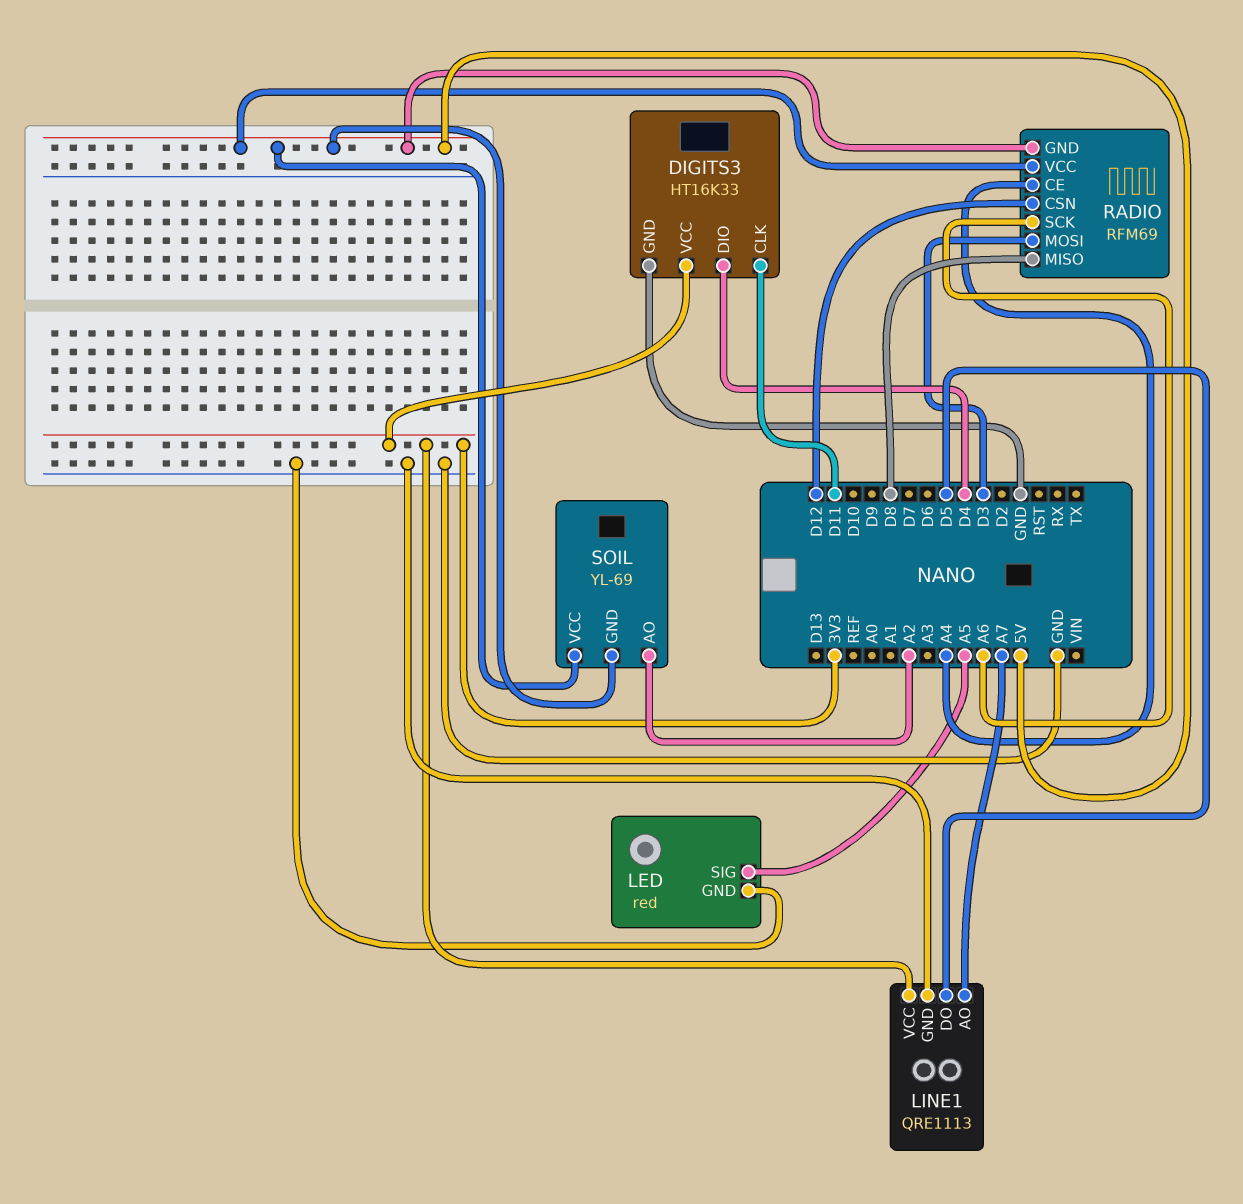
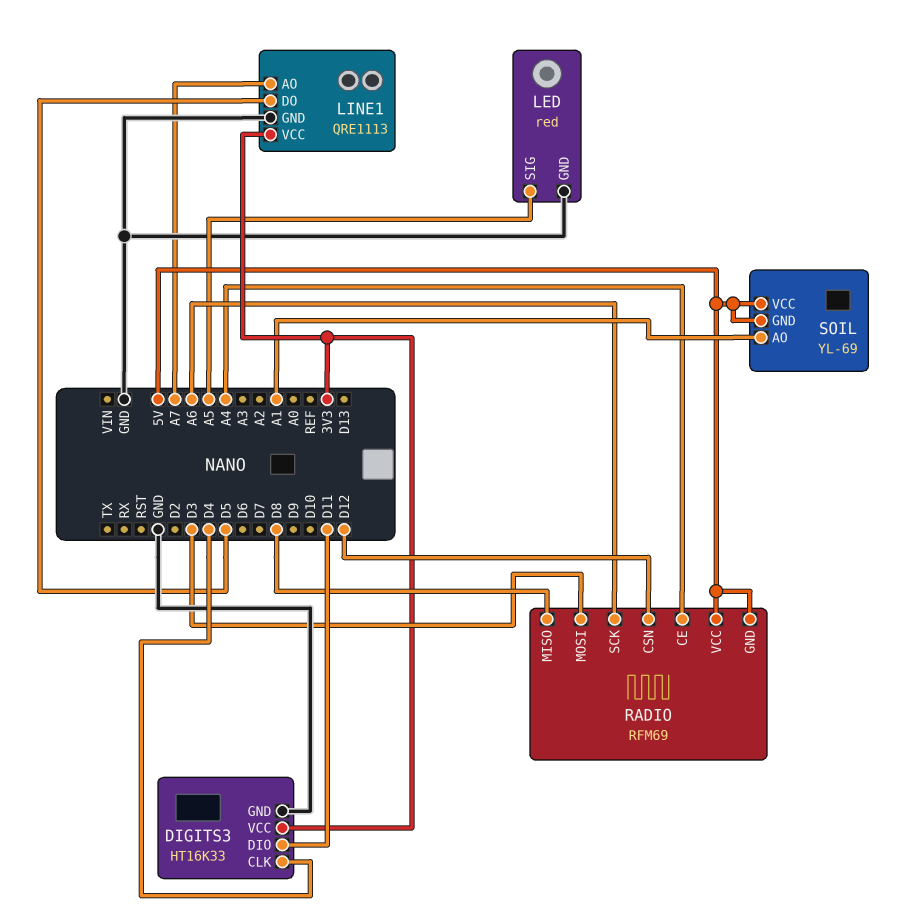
DIGITS3 pin CLK: D11 -> D4
DIGITS3 pin DIO: D4 -> D11
SOIL pin AO: A2 -> A1

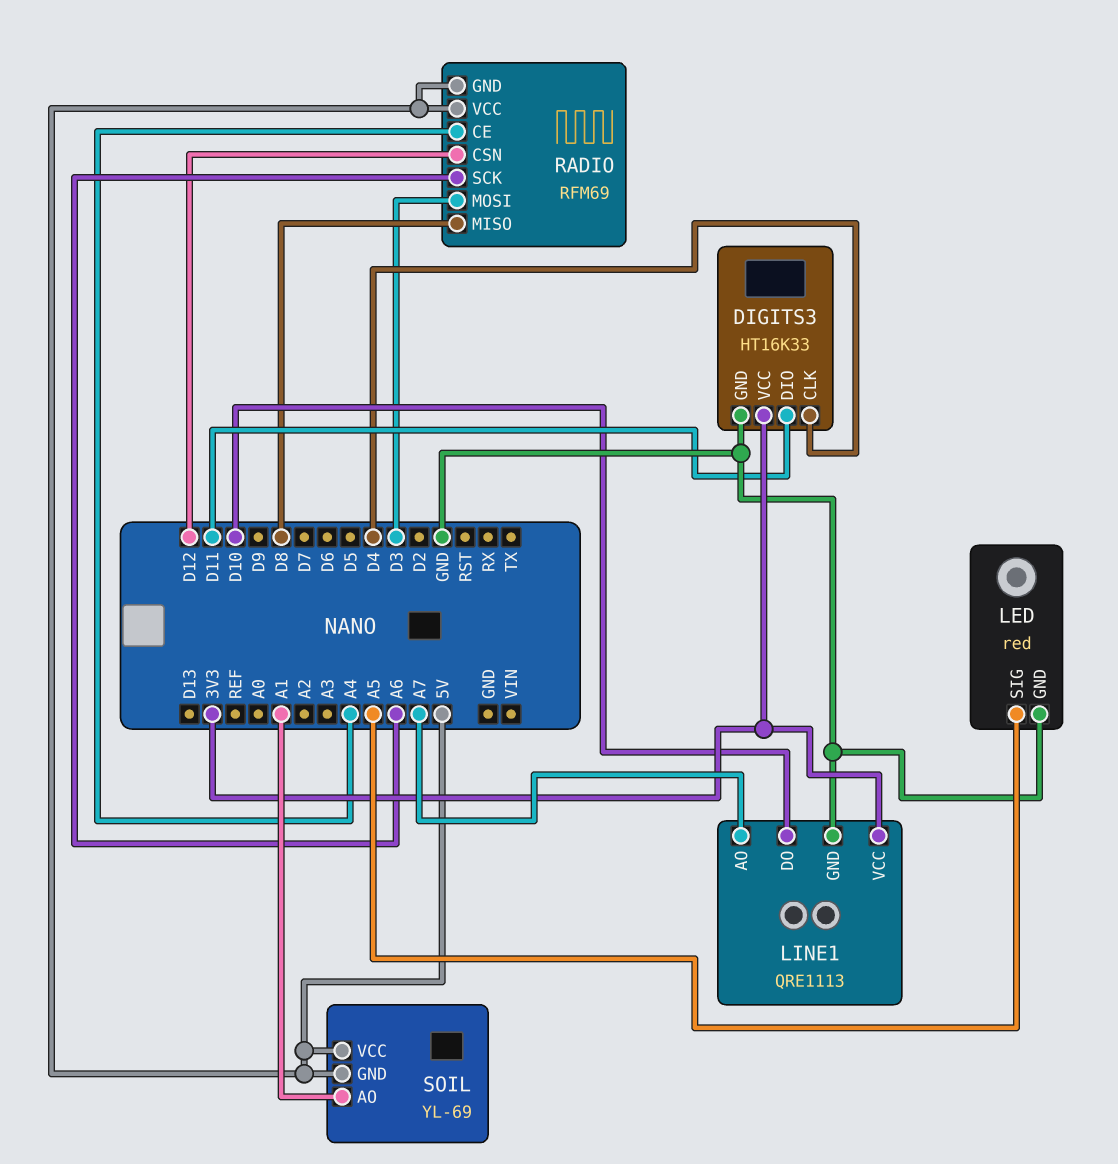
LINE1 pin DO: D5 -> D10

